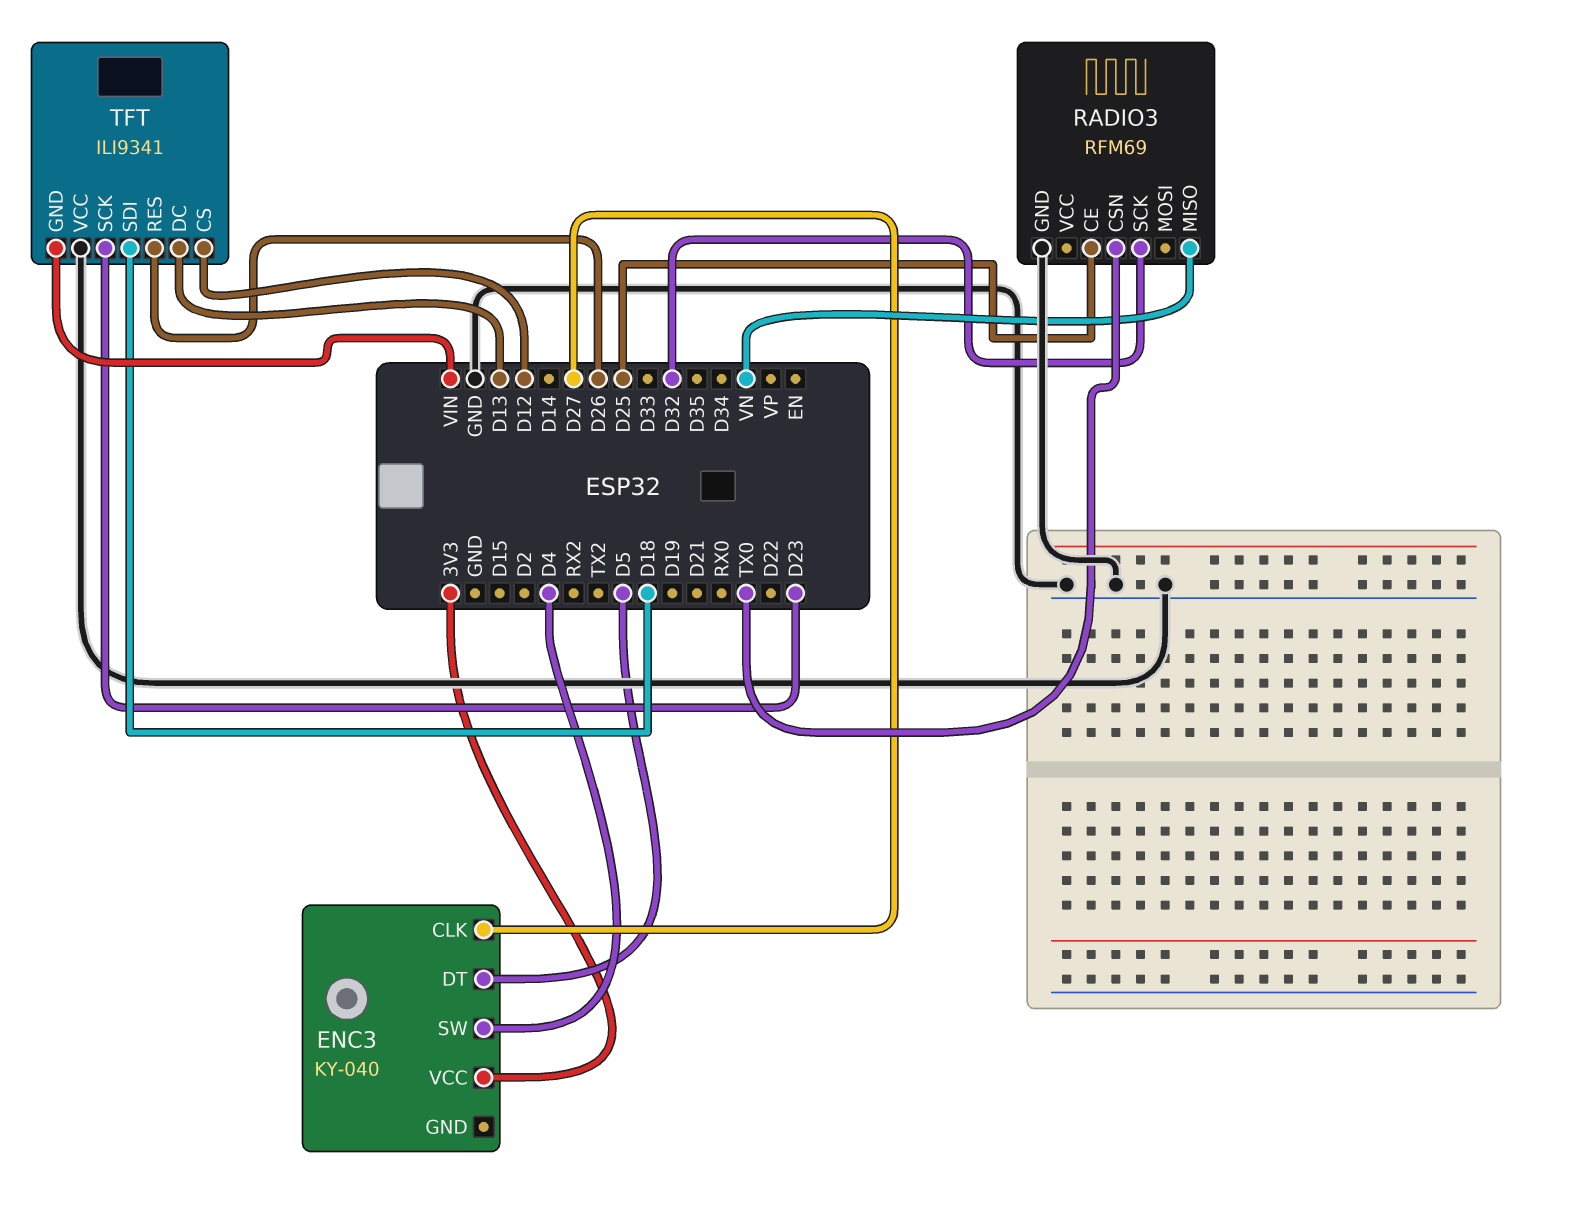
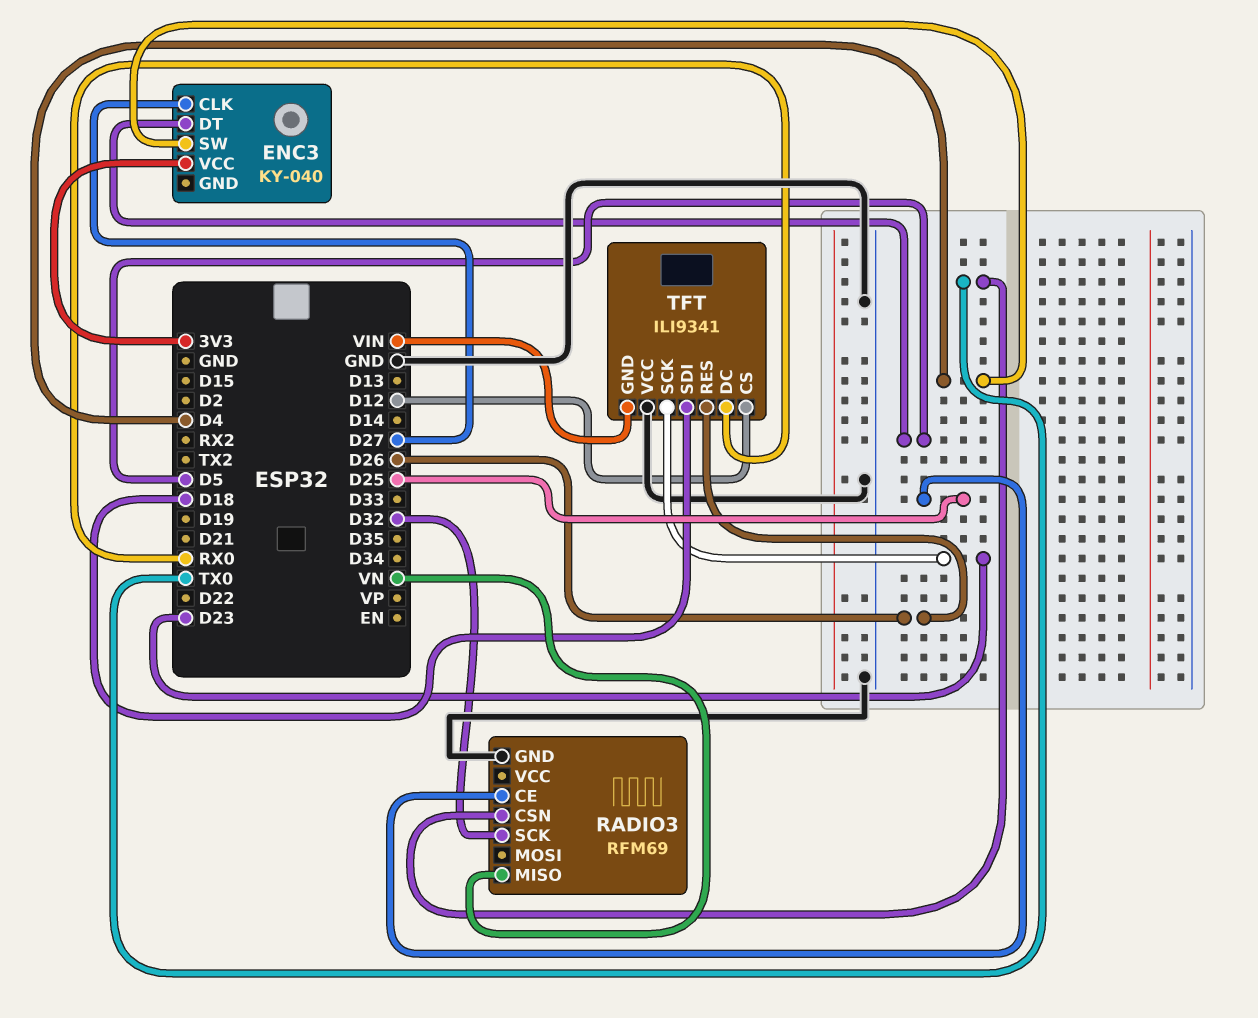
TFT pin DC: D13 -> RX0

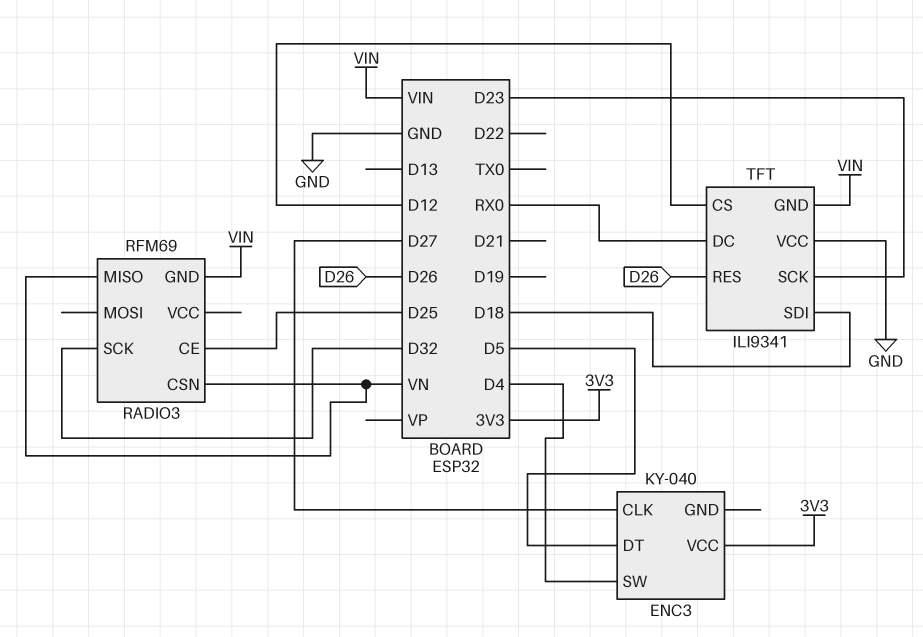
RADIO3 pin CSN: TX0 -> VN
RADIO3 pin GND: GND -> VIN

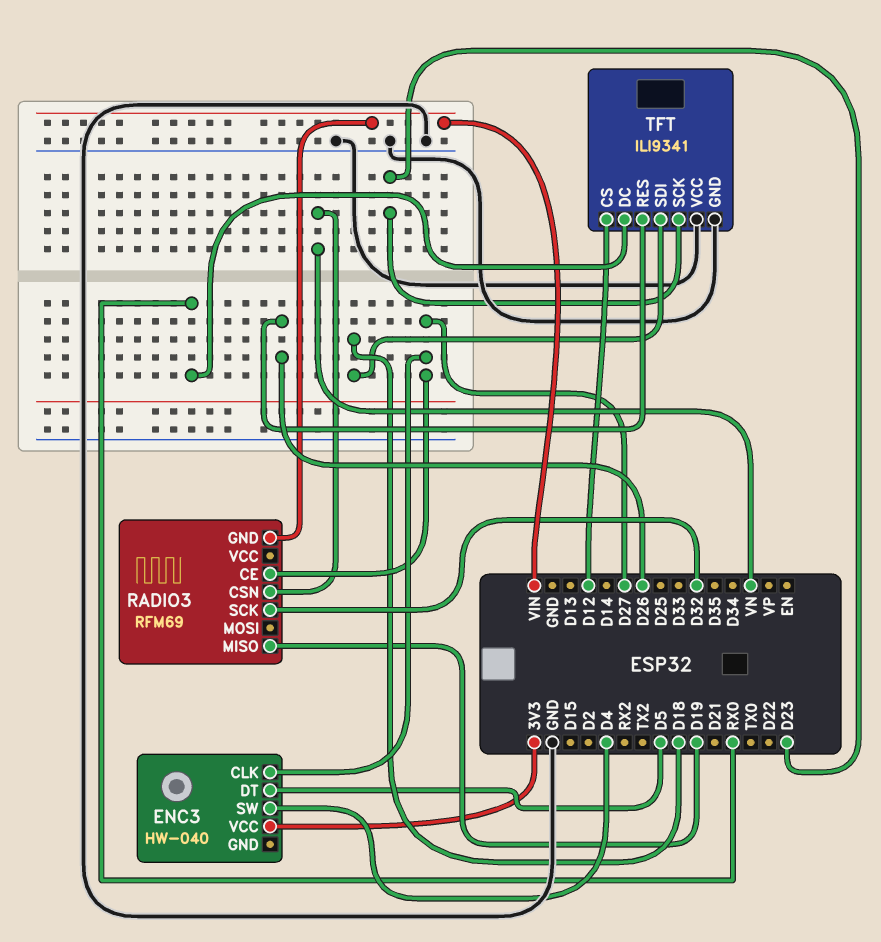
ENC3: KY-040 -> HW-040
RADIO3 pin CE: D25 -> D27
RADIO3 pin MISO: VN -> D19
TFT pin GND: VIN -> GND

